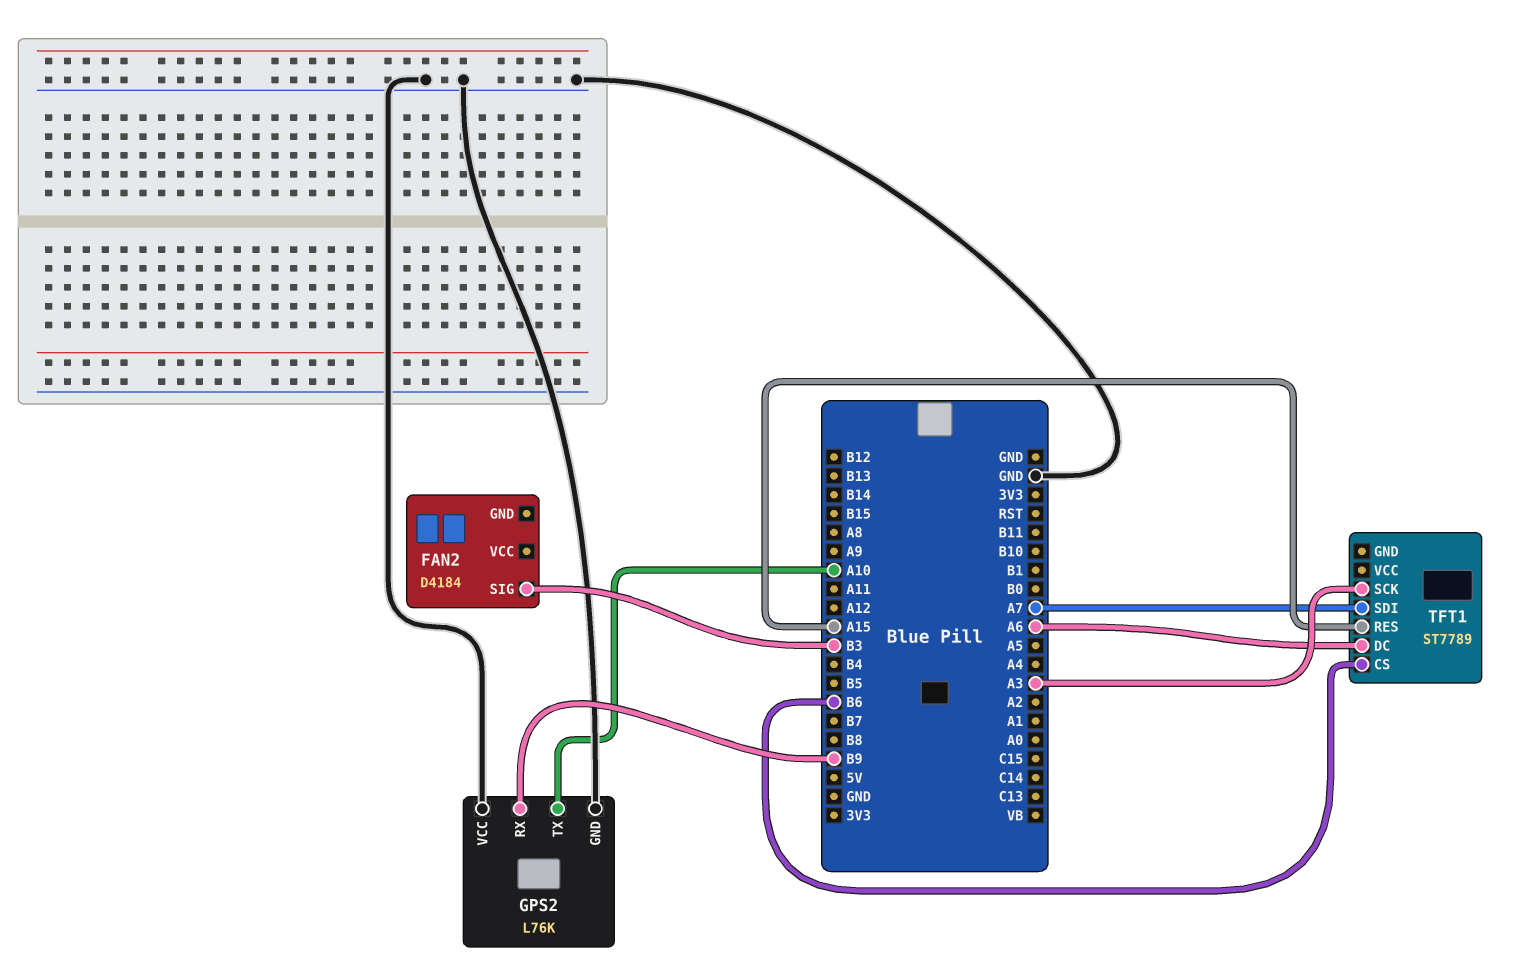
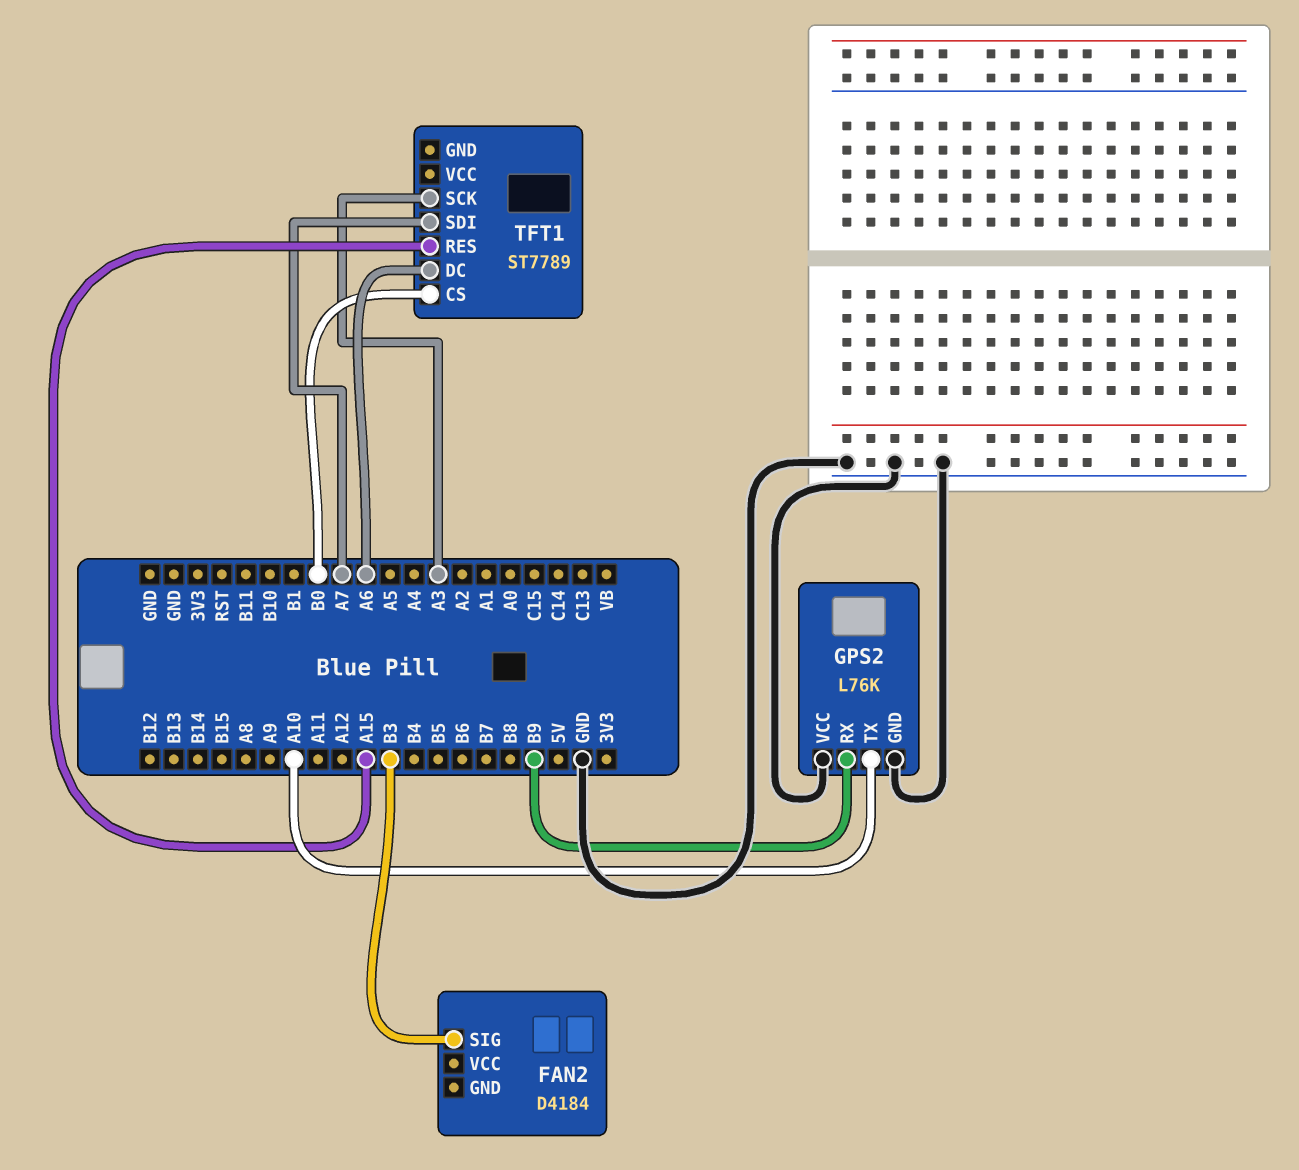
TFT1 pin CS: B6 -> B0

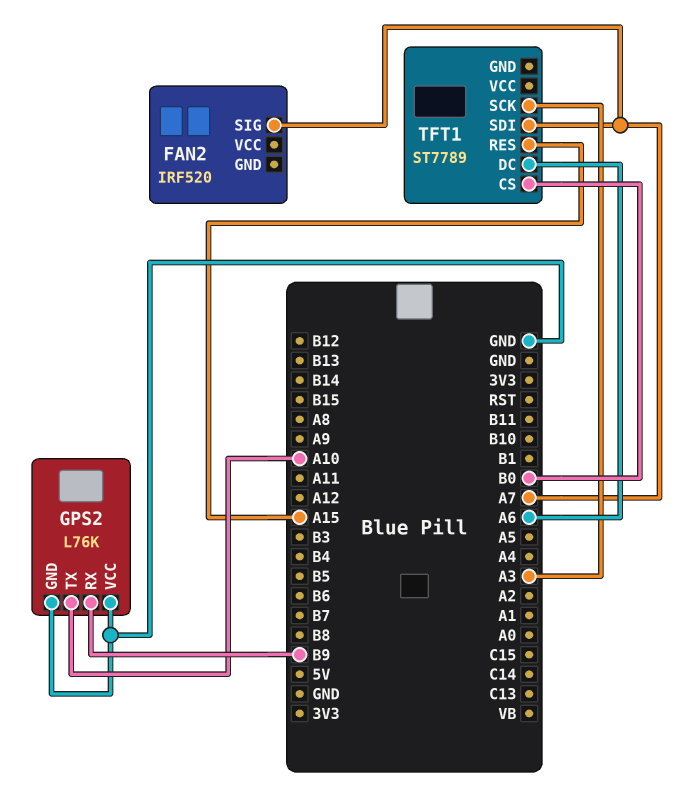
FAN2: D4184 -> IRF520
FAN2 pin SIG: B3 -> A7

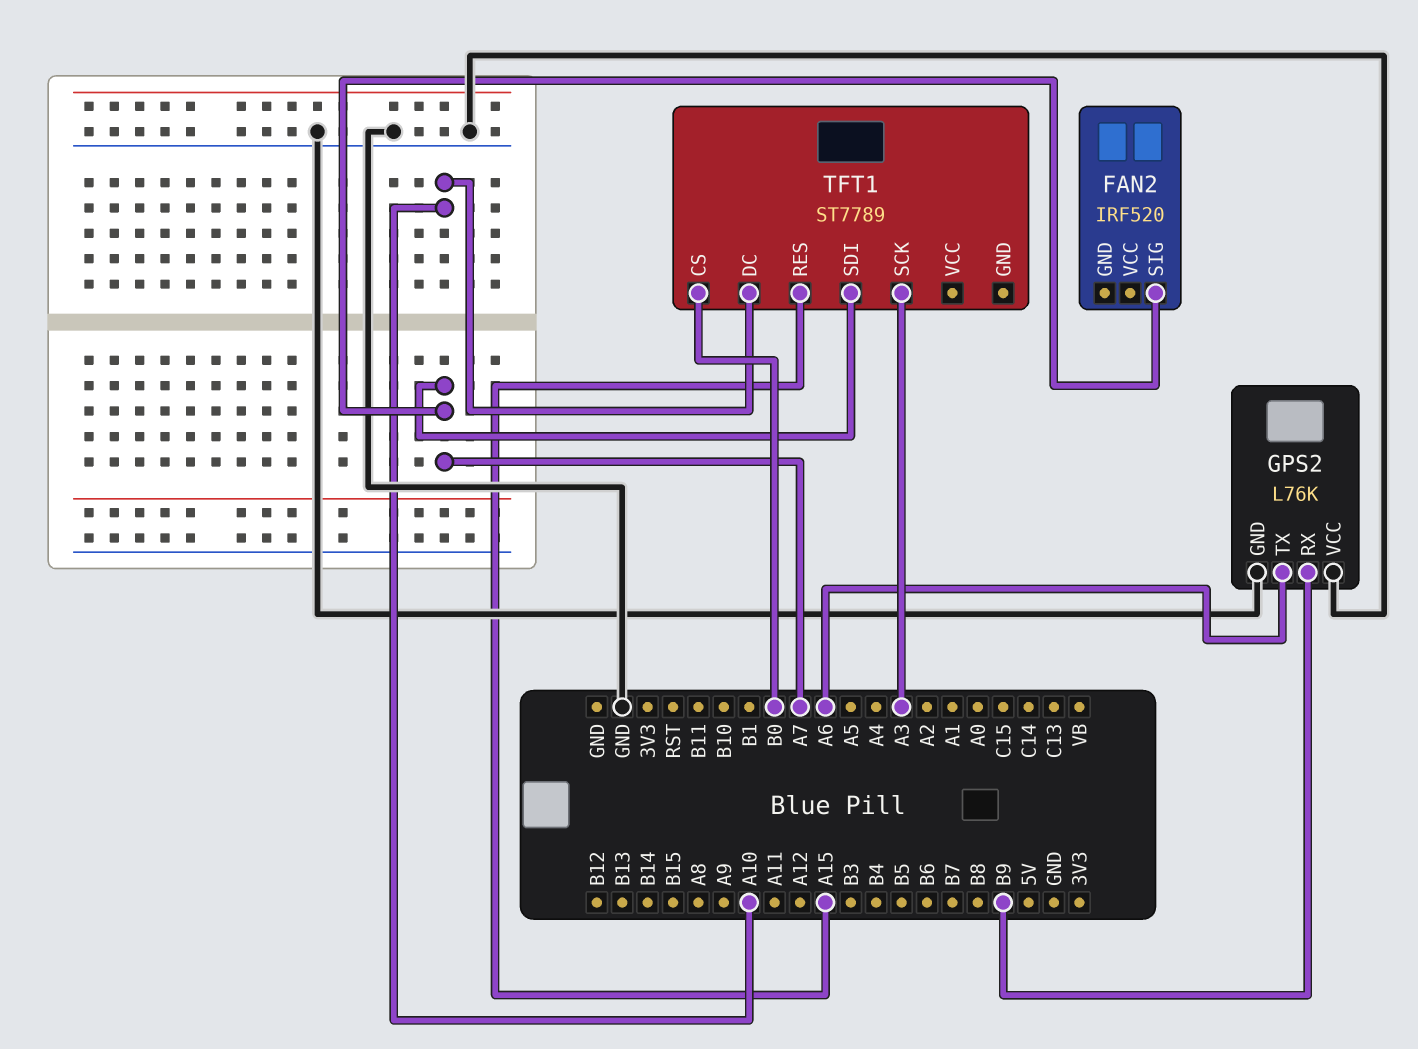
GPS2 pin TX: A10 -> A6
TFT1 pin DC: A6 -> A10

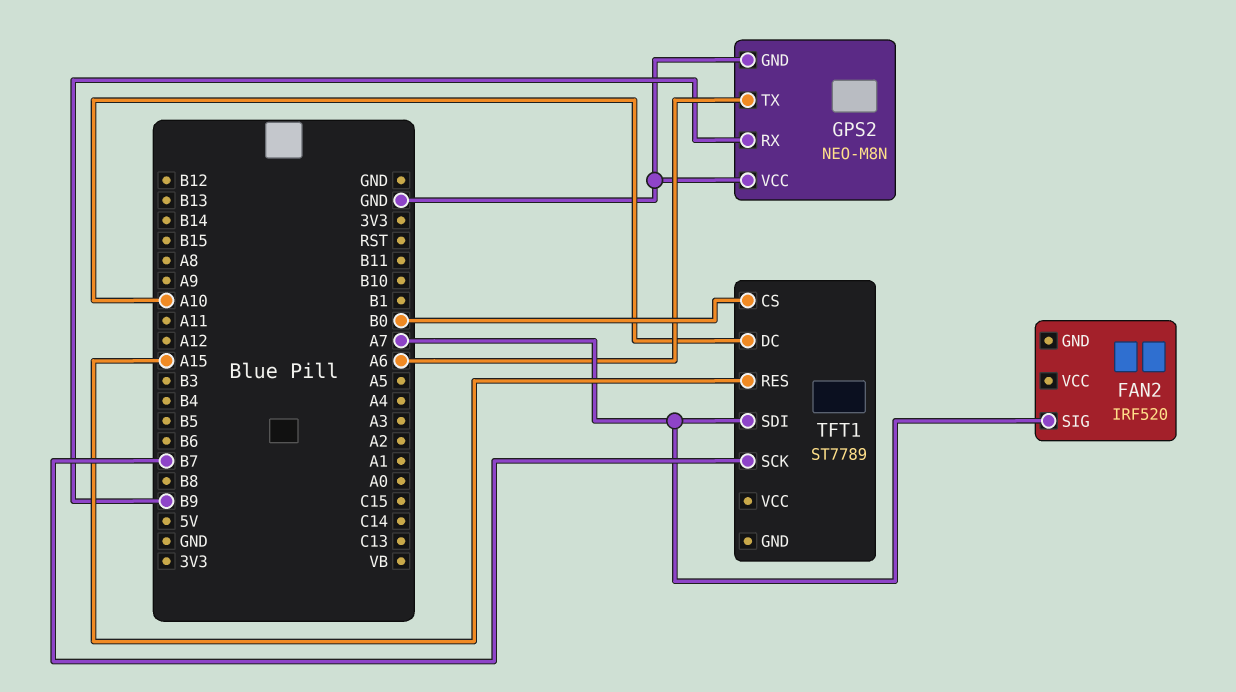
GPS2: L76K -> NEO-M8N
TFT1 pin SCK: A3 -> B7

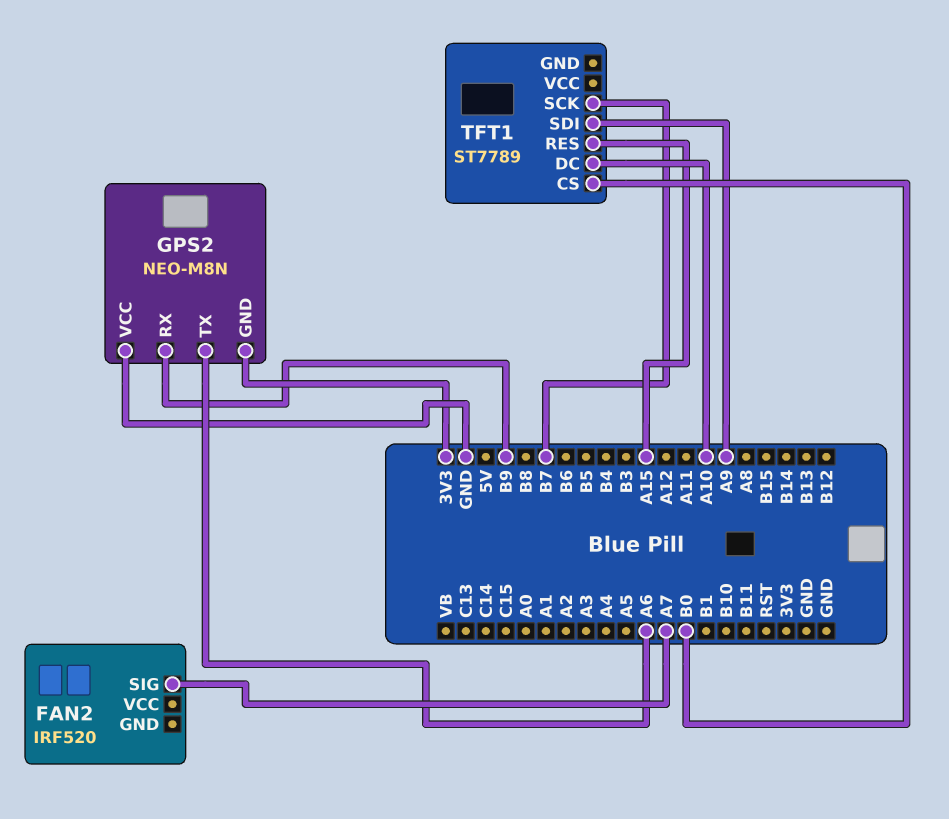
GPS2 pin GND: GND -> 3V3
TFT1 pin SDI: A7 -> A9

